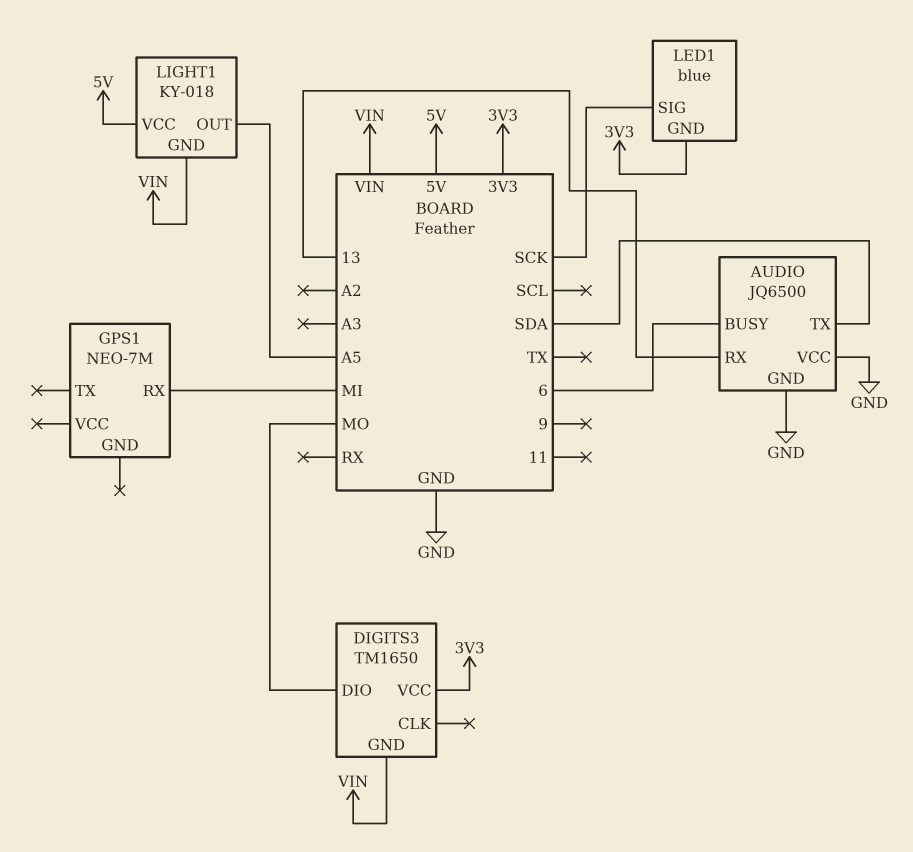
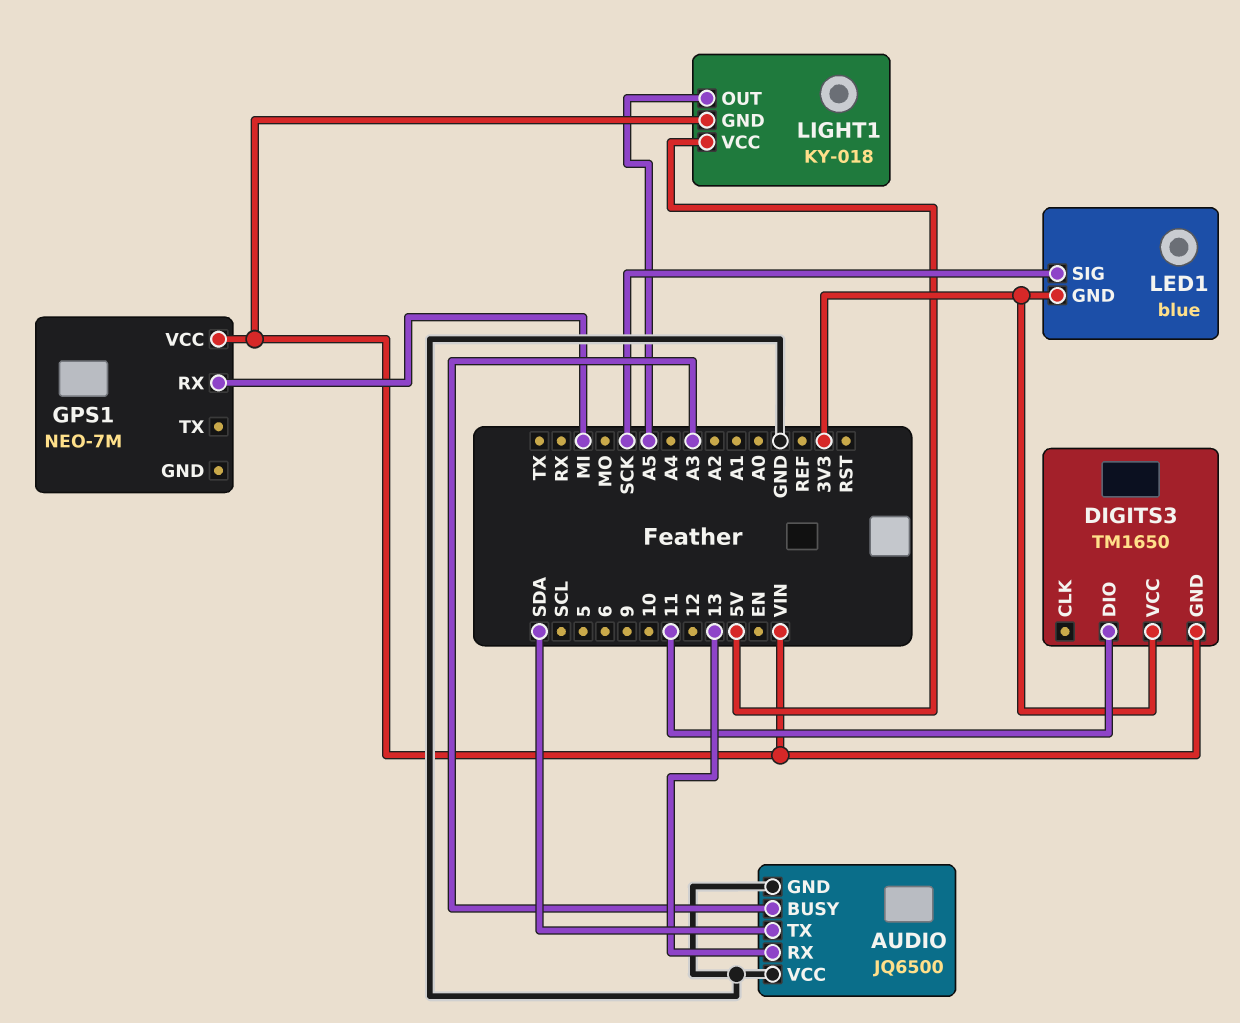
AUDIO pin BUSY: 6 -> A3
DIGITS3 pin DIO: MO -> 11
GPS1 pin VCC: none -> VIN

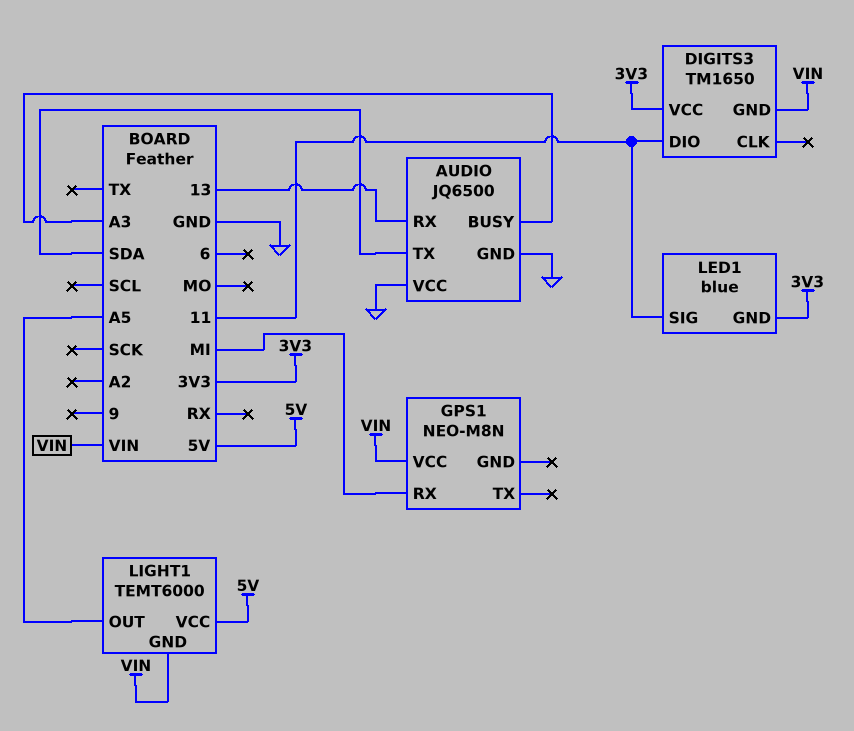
GPS1: NEO-7M -> NEO-M8N
LED1 pin SIG: SCK -> 11
LIGHT1: KY-018 -> TEMT6000

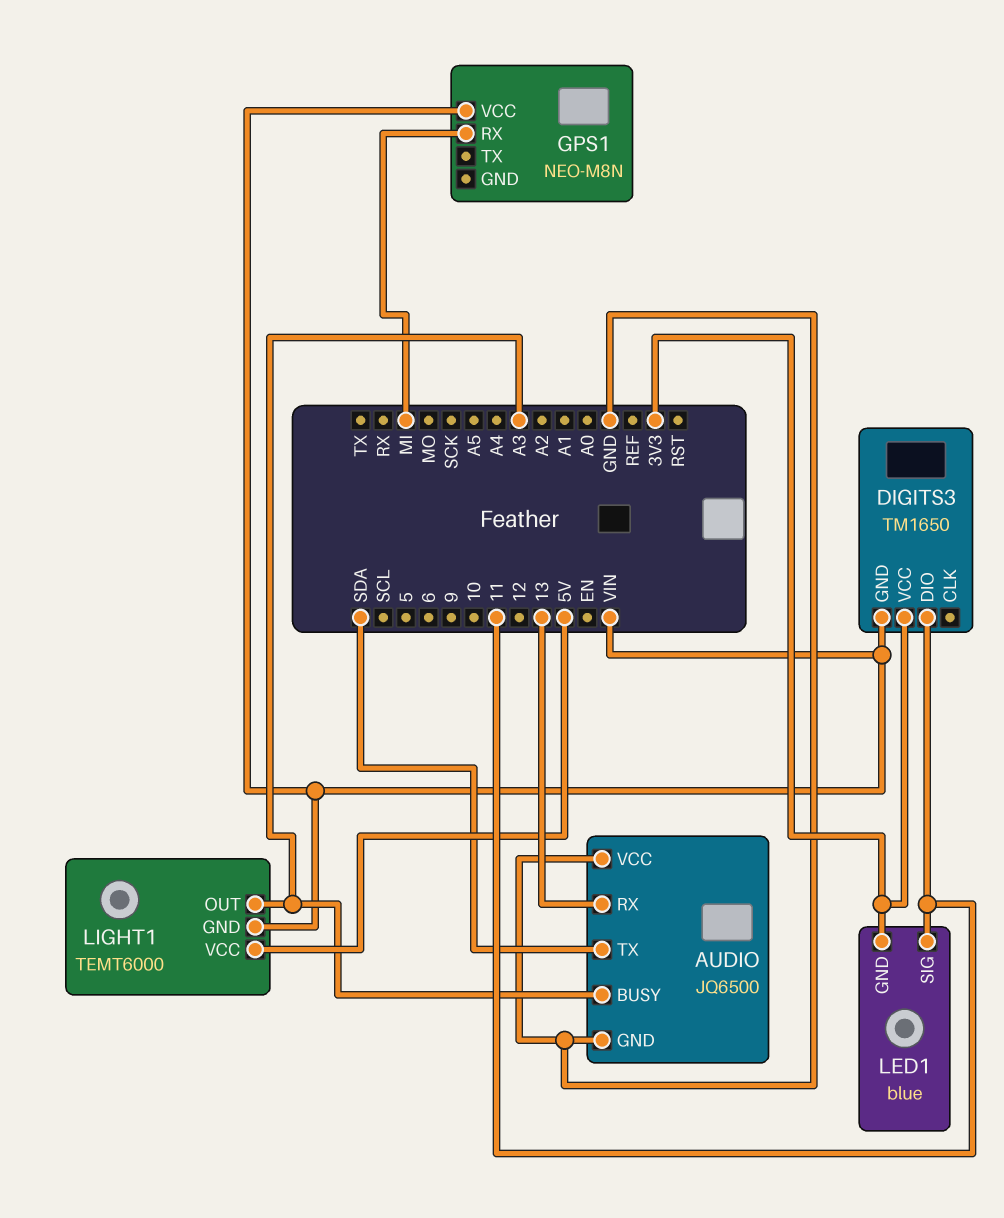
LIGHT1 pin OUT: A5 -> A3

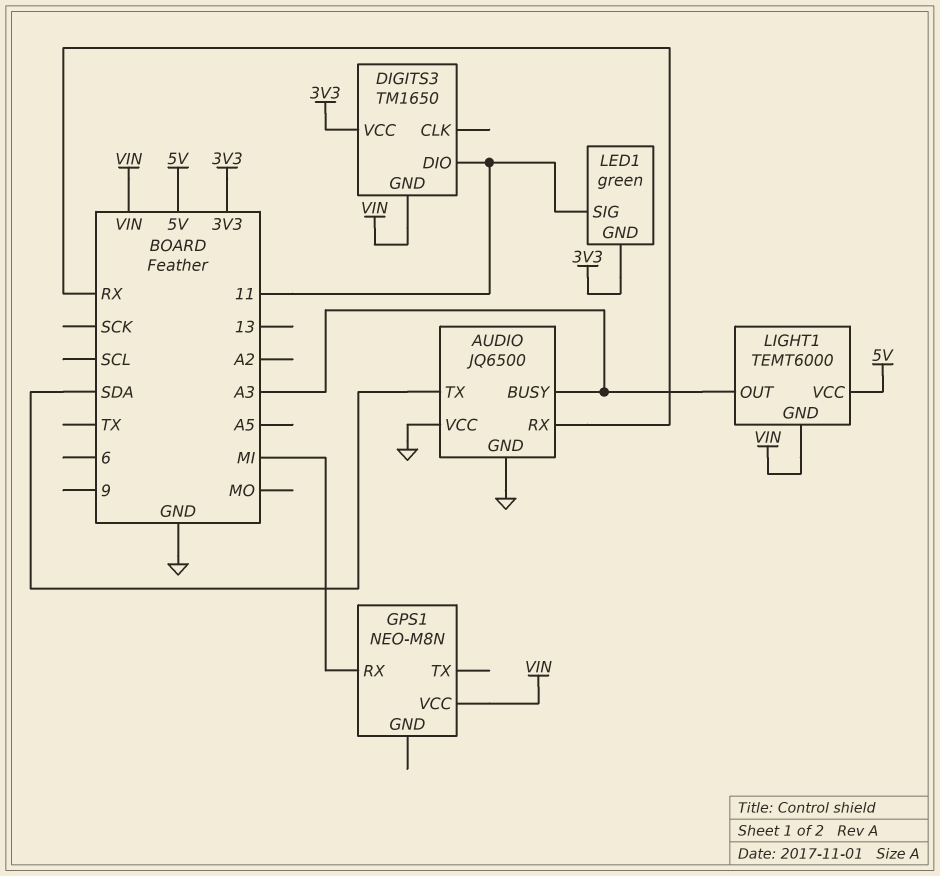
AUDIO pin RX: 13 -> RX
LED1: blue -> green

